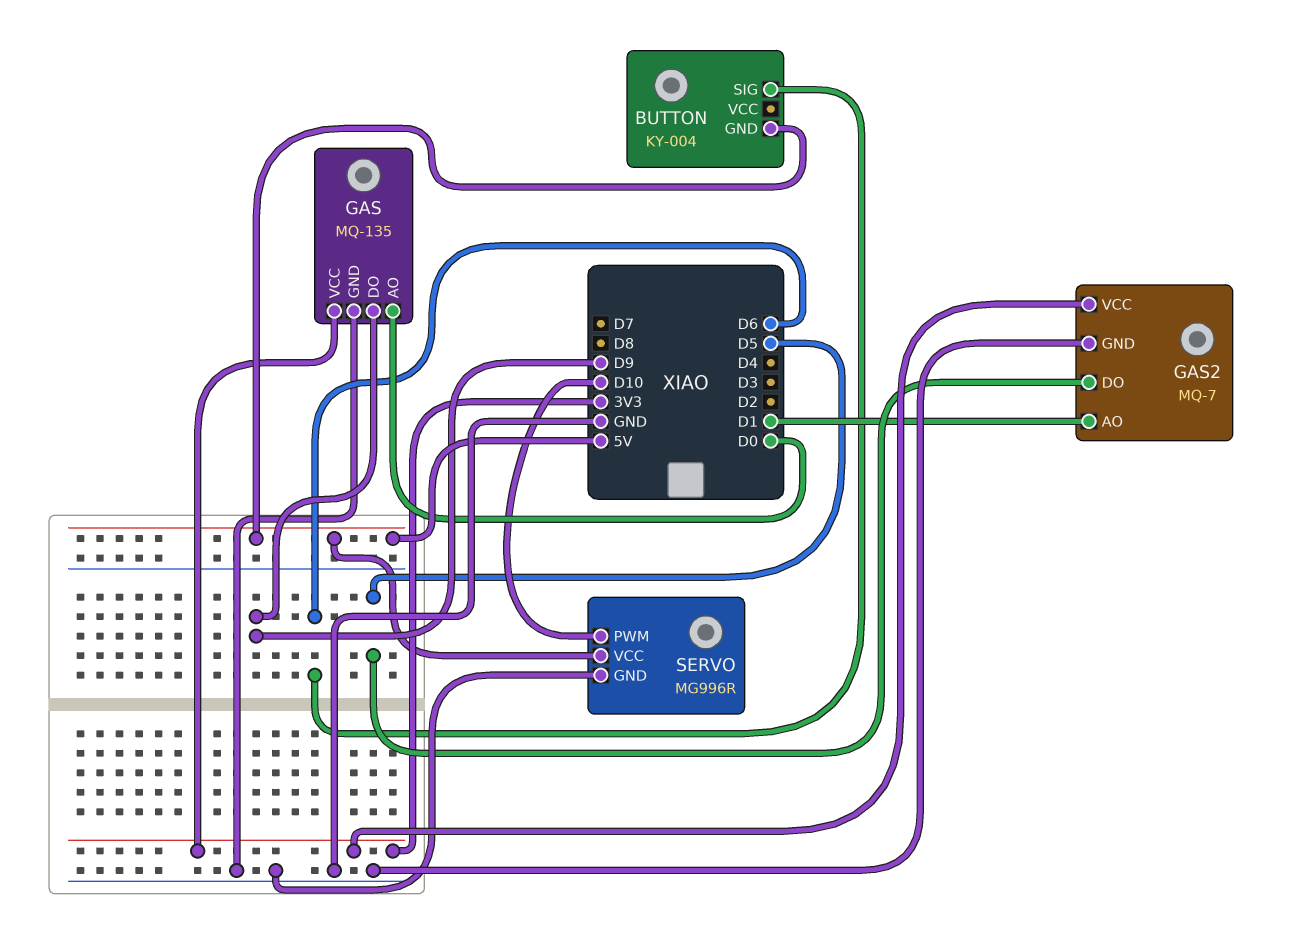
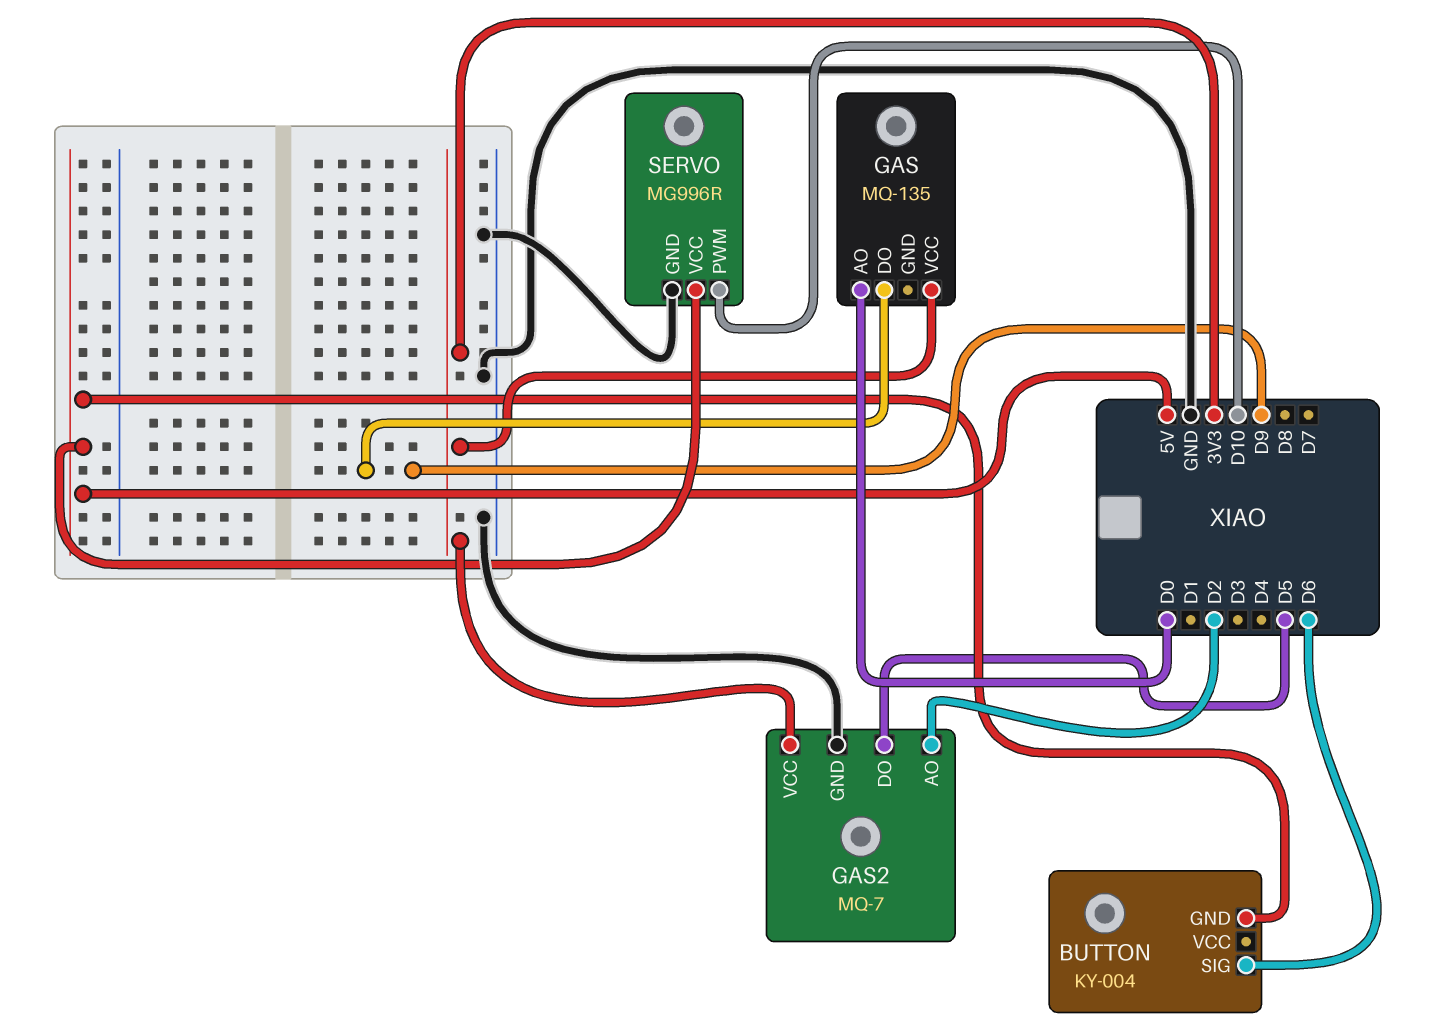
GAS pin GND: GND -> none
GAS2 pin AO: D1 -> D2

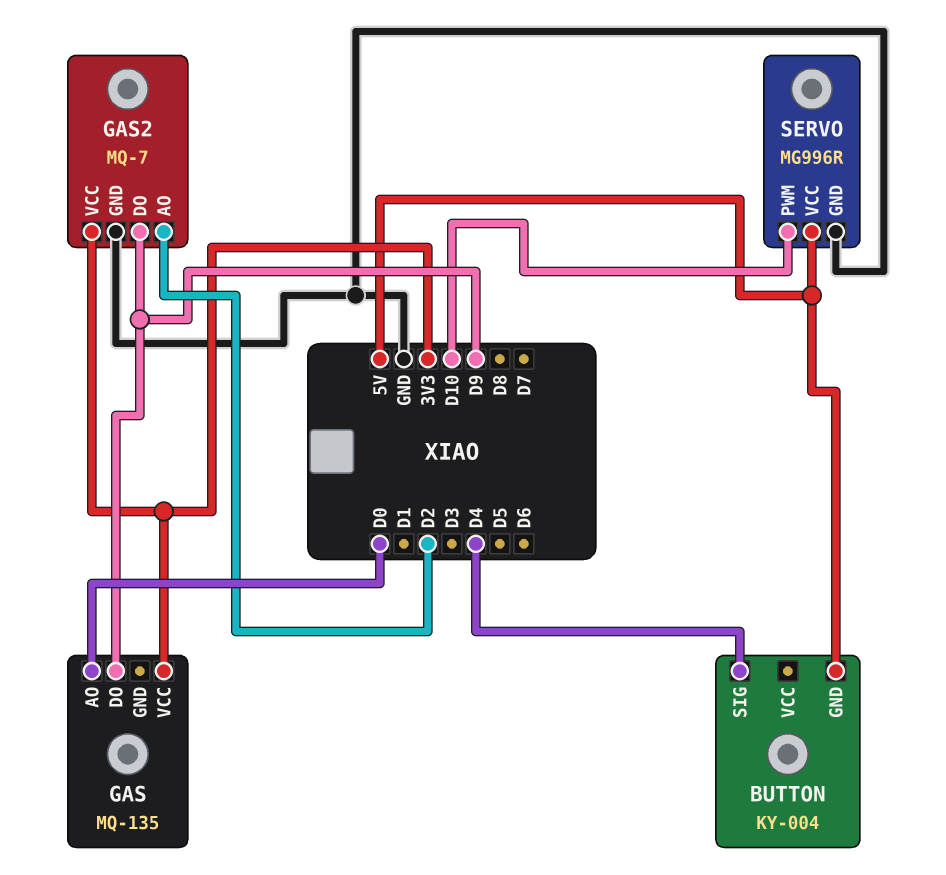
BUTTON pin SIG: D6 -> D4
GAS2 pin DO: D5 -> D9

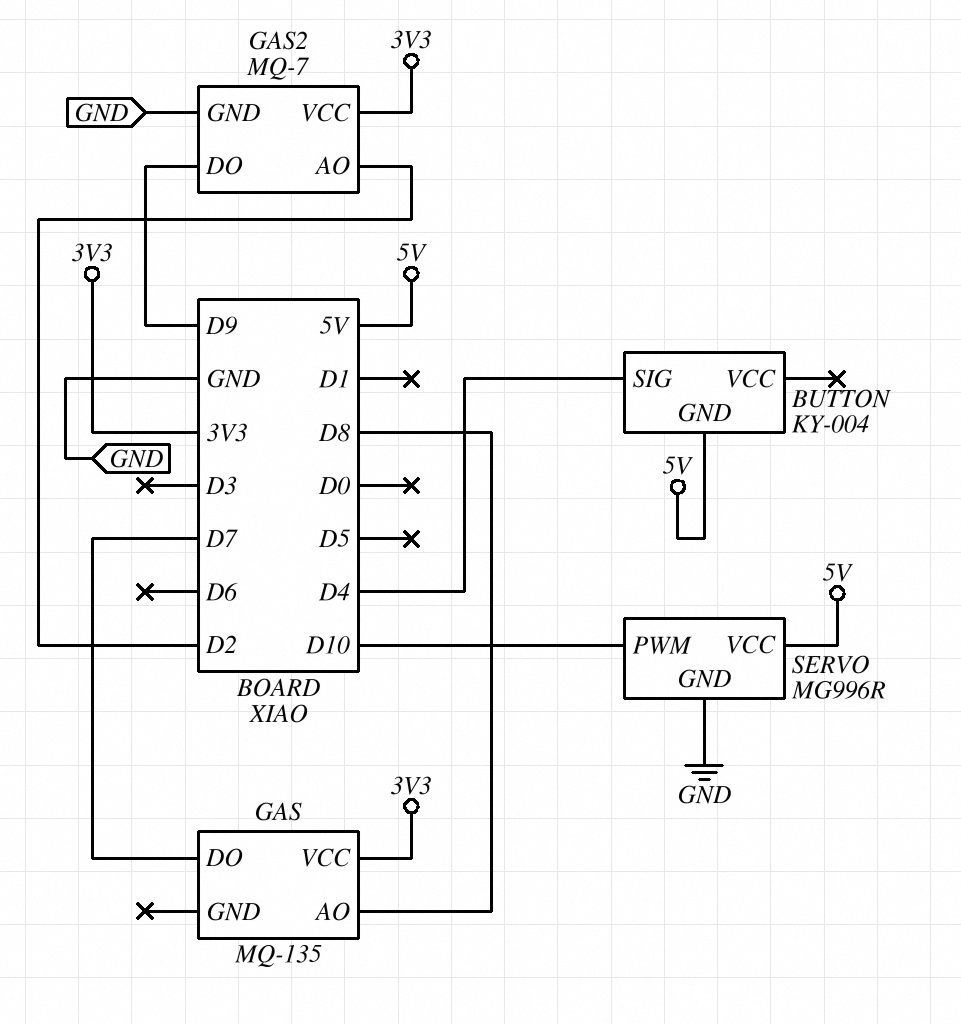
GAS pin AO: D0 -> D8
GAS pin DO: D9 -> D7

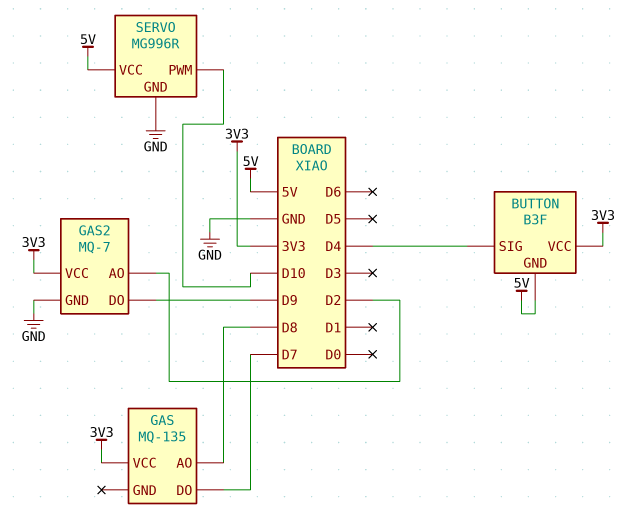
BUTTON: KY-004 -> B3F
BUTTON pin VCC: none -> 3V3

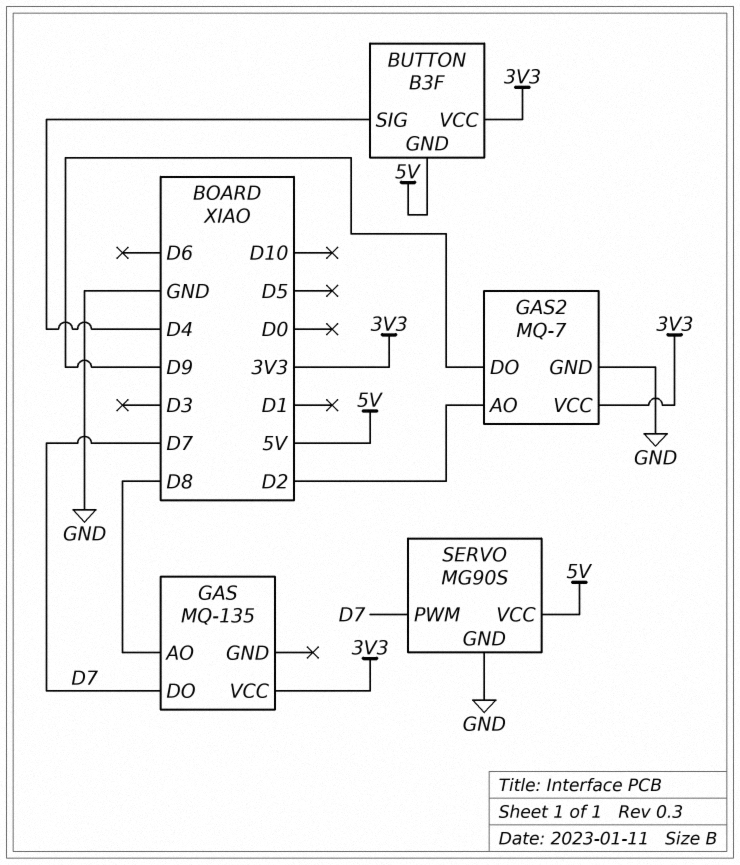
SERVO: MG996R -> MG90S
SERVO pin PWM: D10 -> D7

